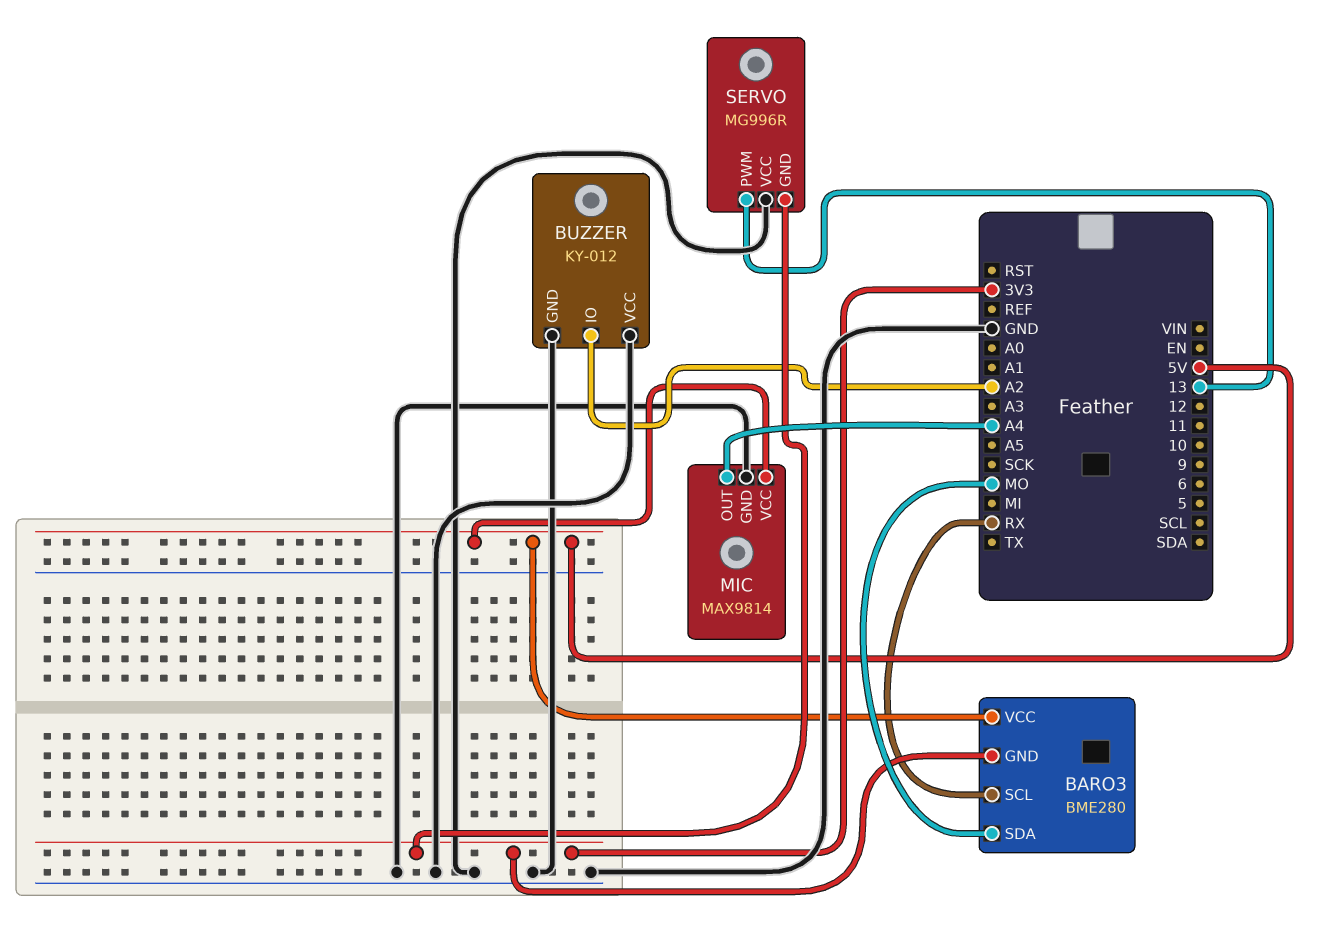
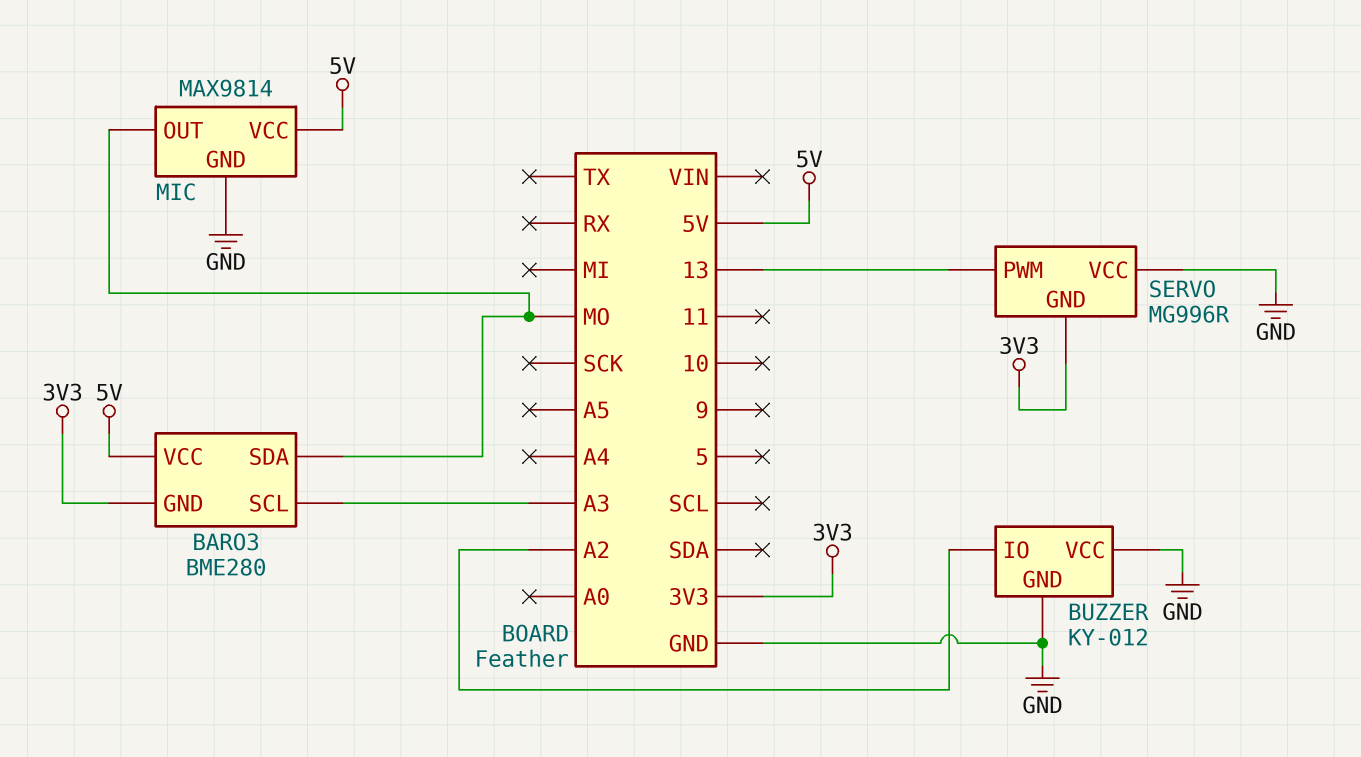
BARO3 pin SCL: RX -> A3
MIC pin OUT: A4 -> MO

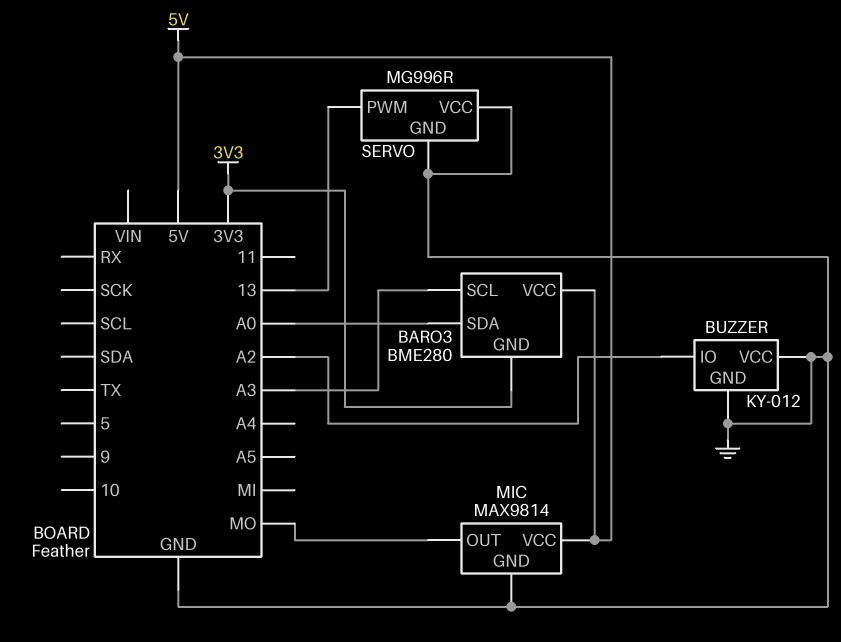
BARO3 pin SDA: MO -> A0
SERVO pin GND: 3V3 -> GND

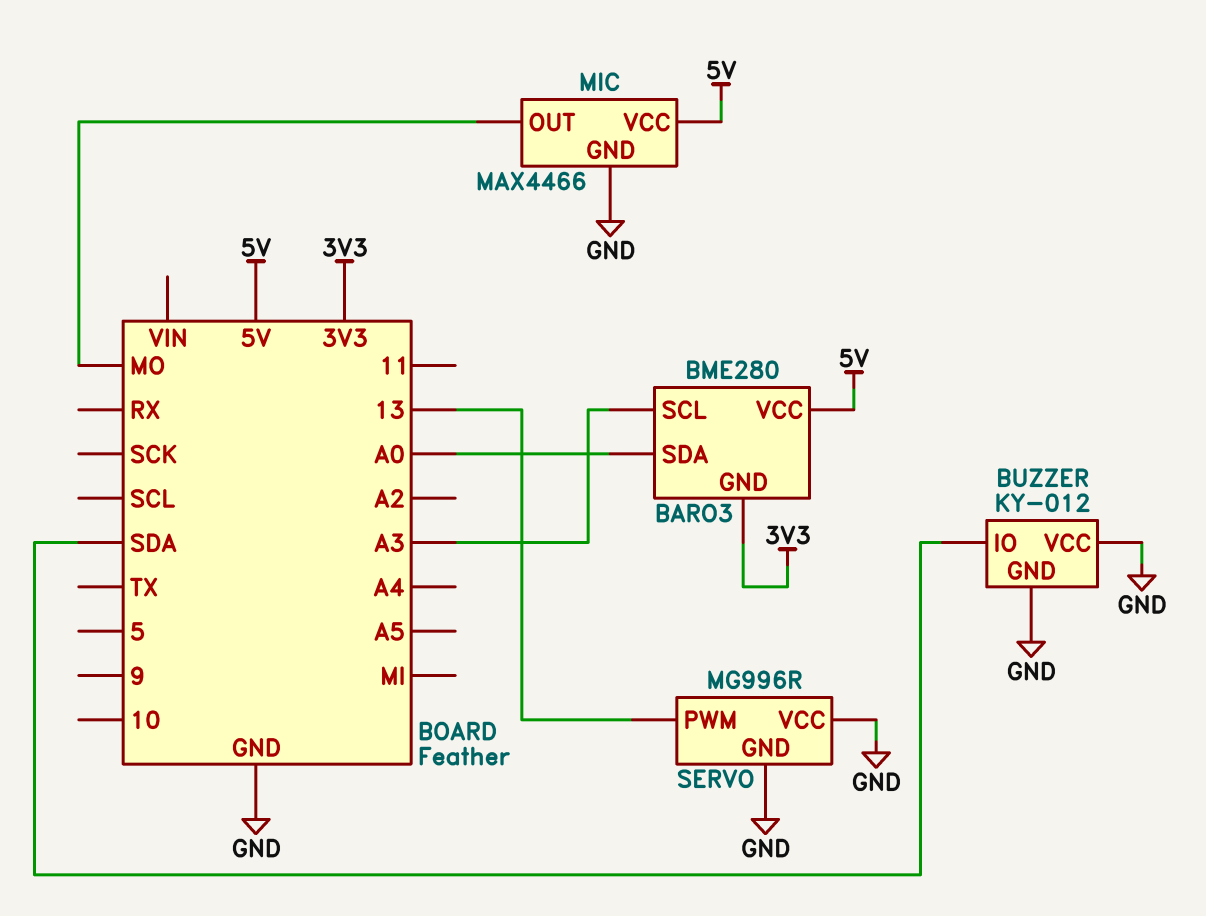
BUZZER pin IO: A2 -> SDA
MIC: MAX9814 -> MAX4466

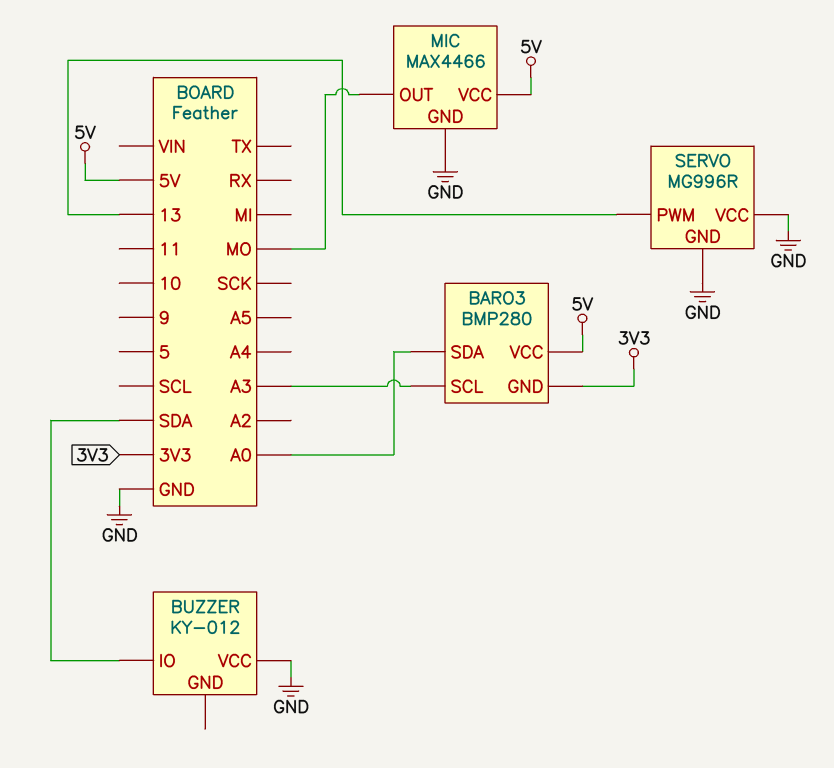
BARO3: BME280 -> BMP280
BUZZER pin GND: GND -> none

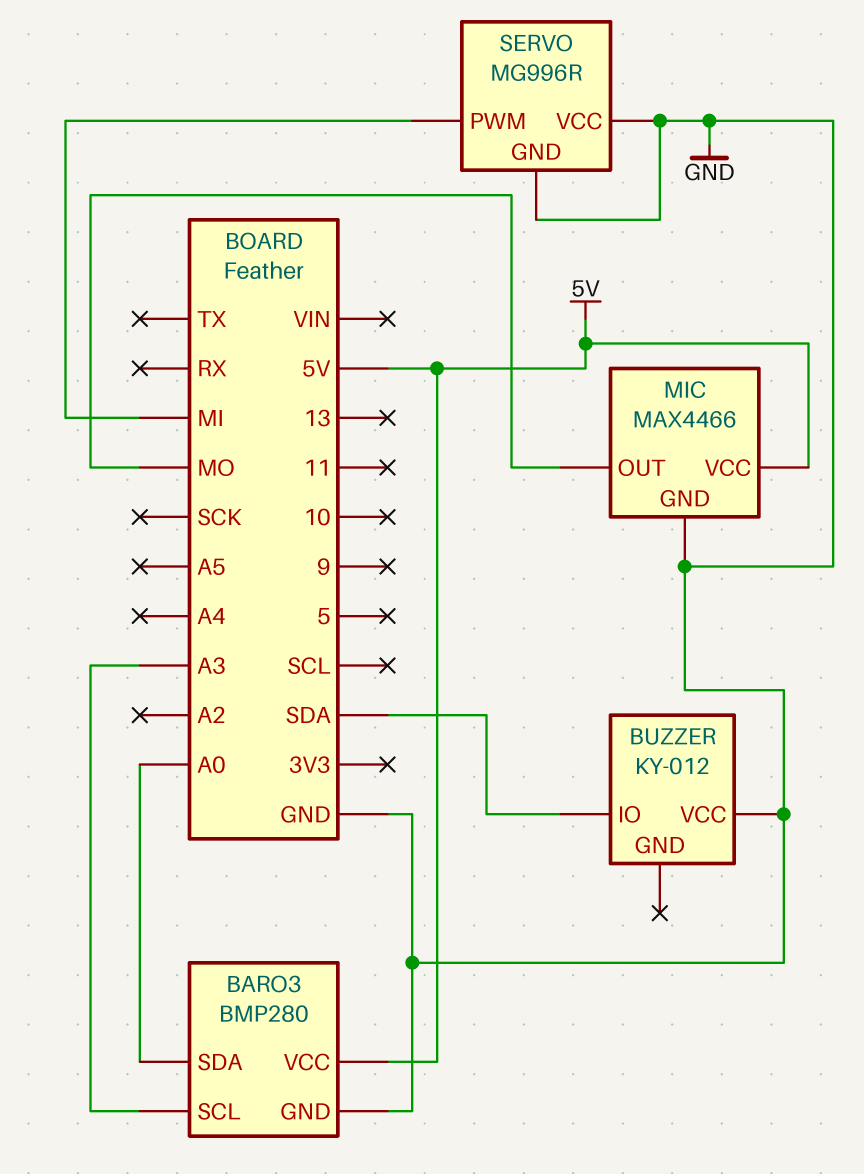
BARO3 pin GND: 3V3 -> GND
SERVO pin PWM: 13 -> MI

